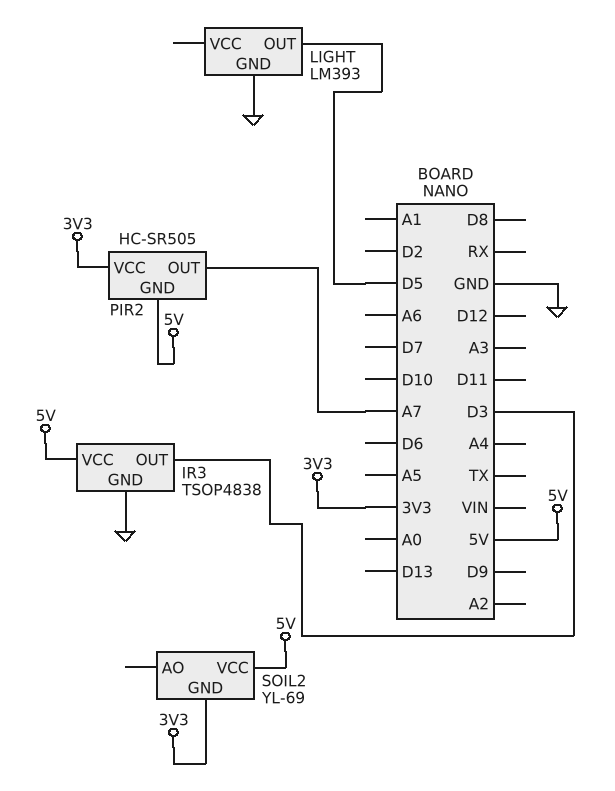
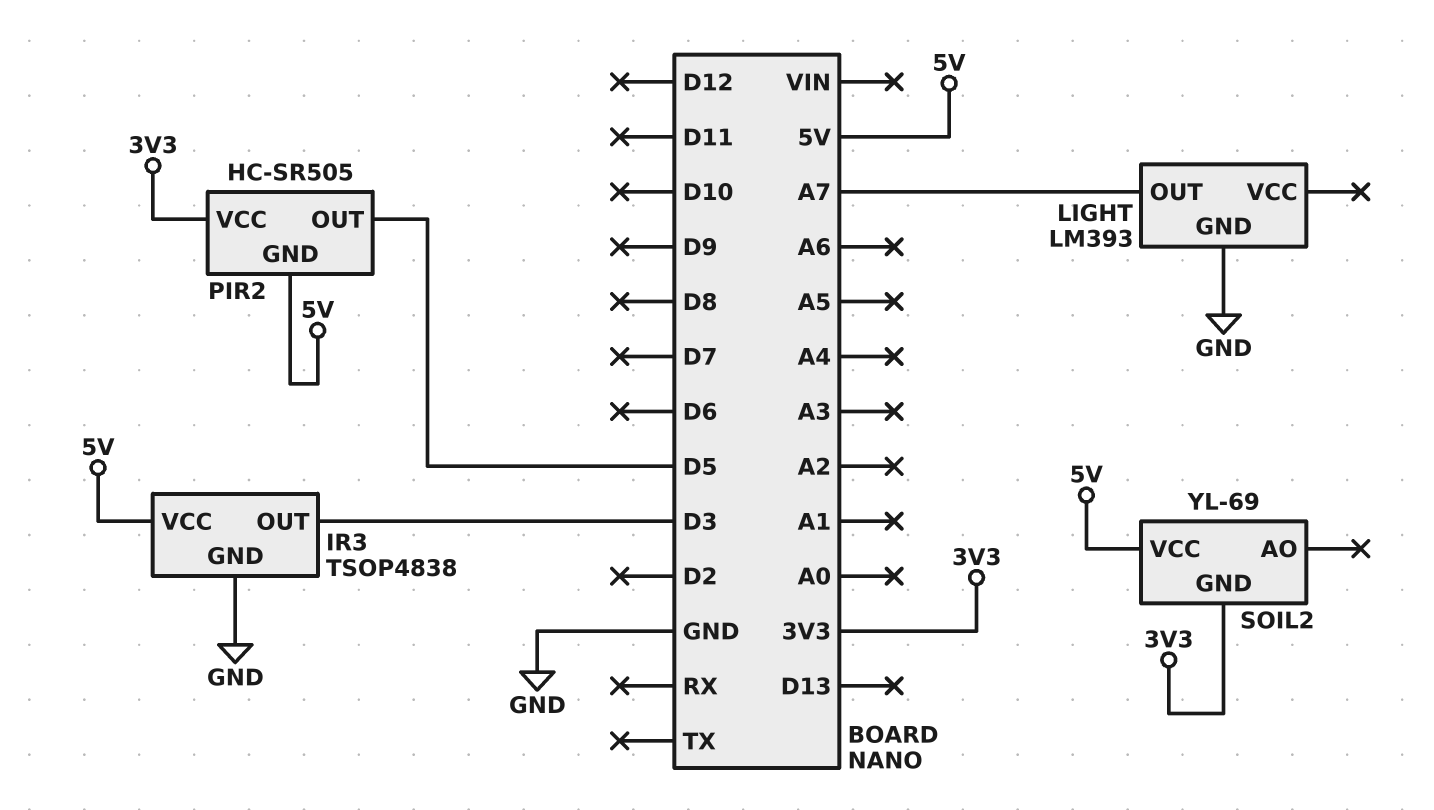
LIGHT pin OUT: D5 -> A7
PIR2 pin OUT: A7 -> D5

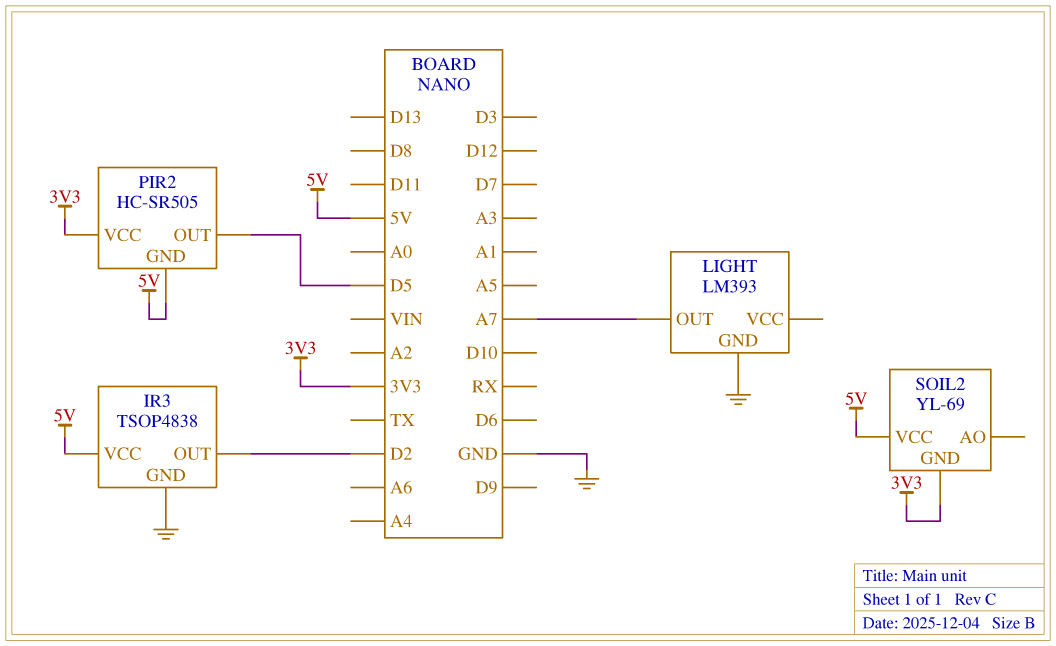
IR3 pin OUT: D3 -> D2

